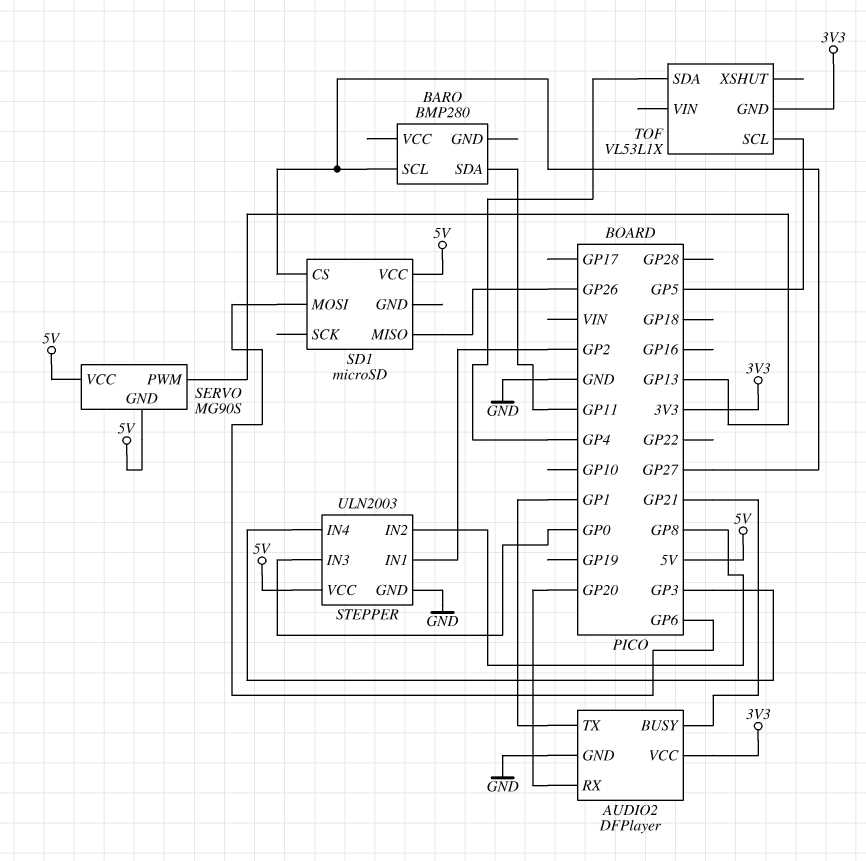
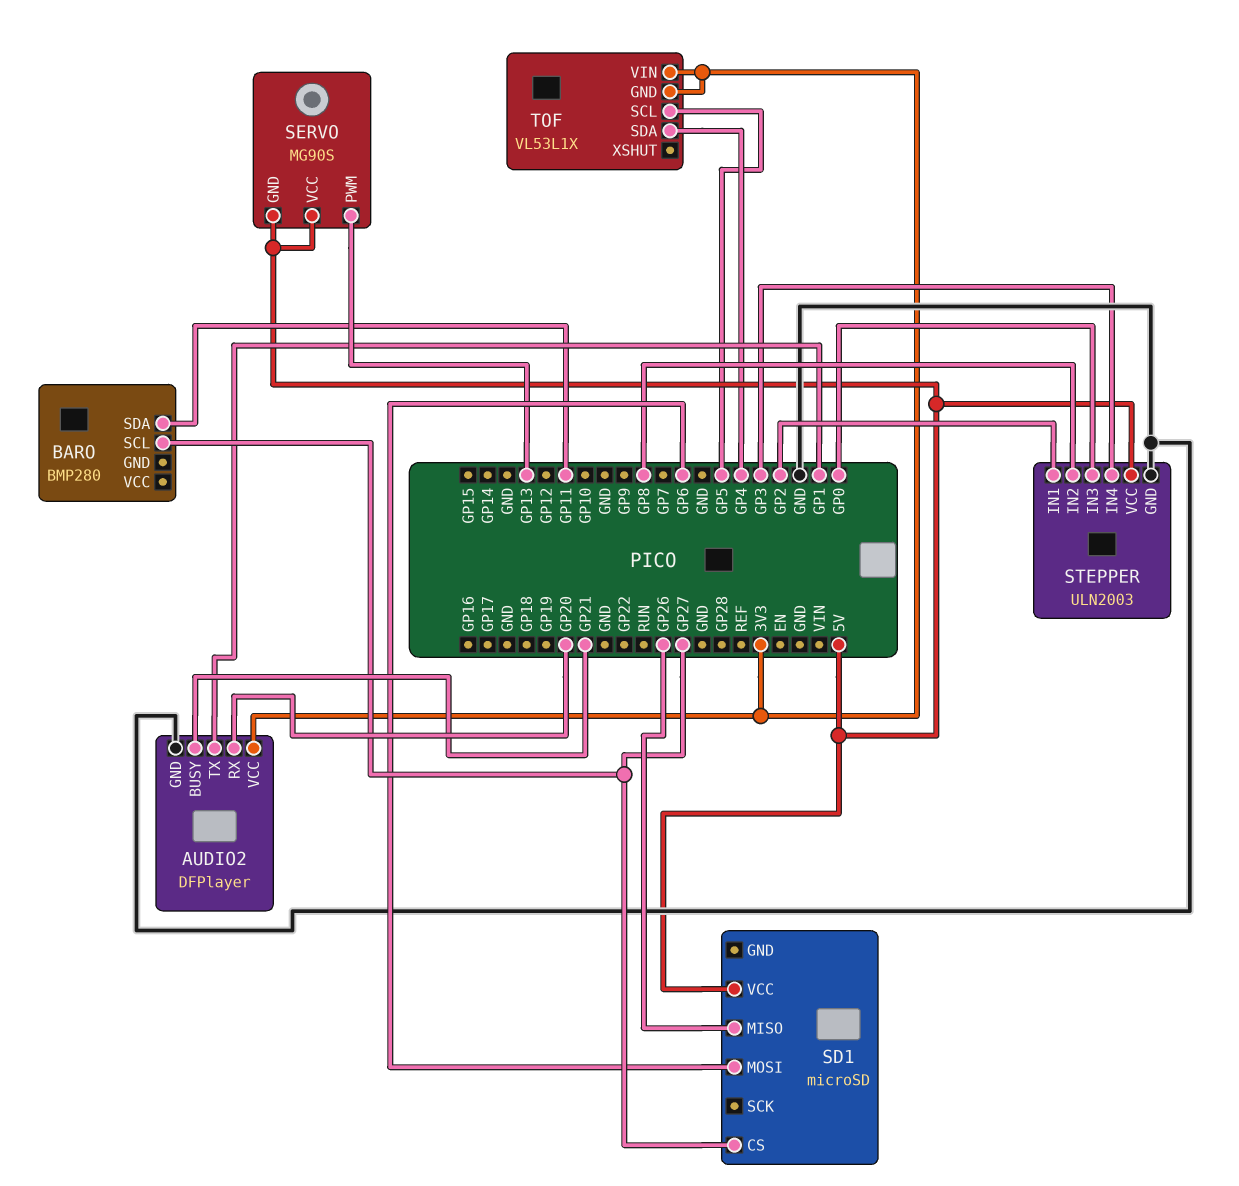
TOF pin VIN: none -> 3V3

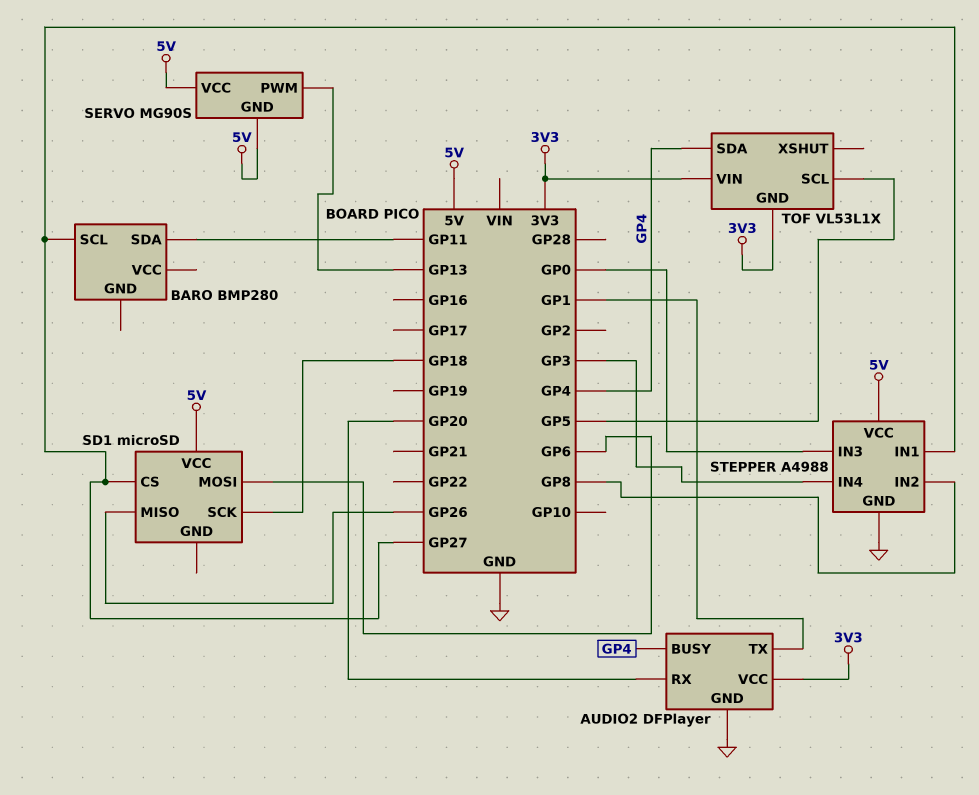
AUDIO2 pin BUSY: GP21 -> GP4
SD1 pin SCK: none -> GP18
STEPPER: ULN2003 -> A4988
STEPPER pin IN1: GP2 -> GP27

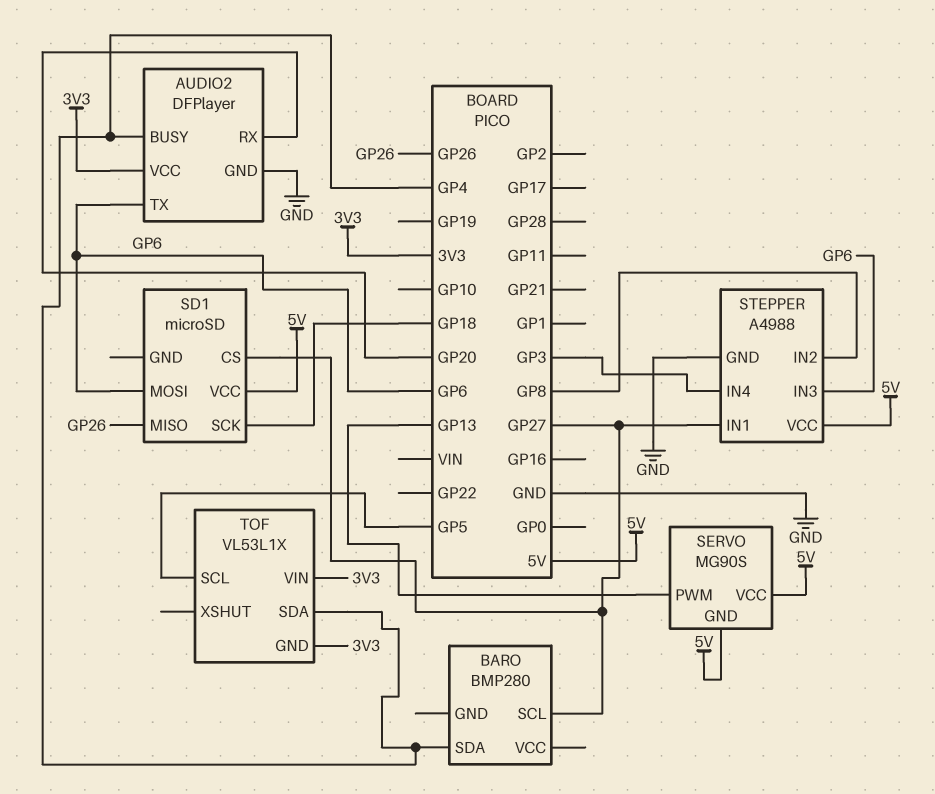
AUDIO2 pin TX: GP1 -> GP6
BARO pin SDA: GP11 -> GP4
STEPPER pin IN3: GP0 -> GP6

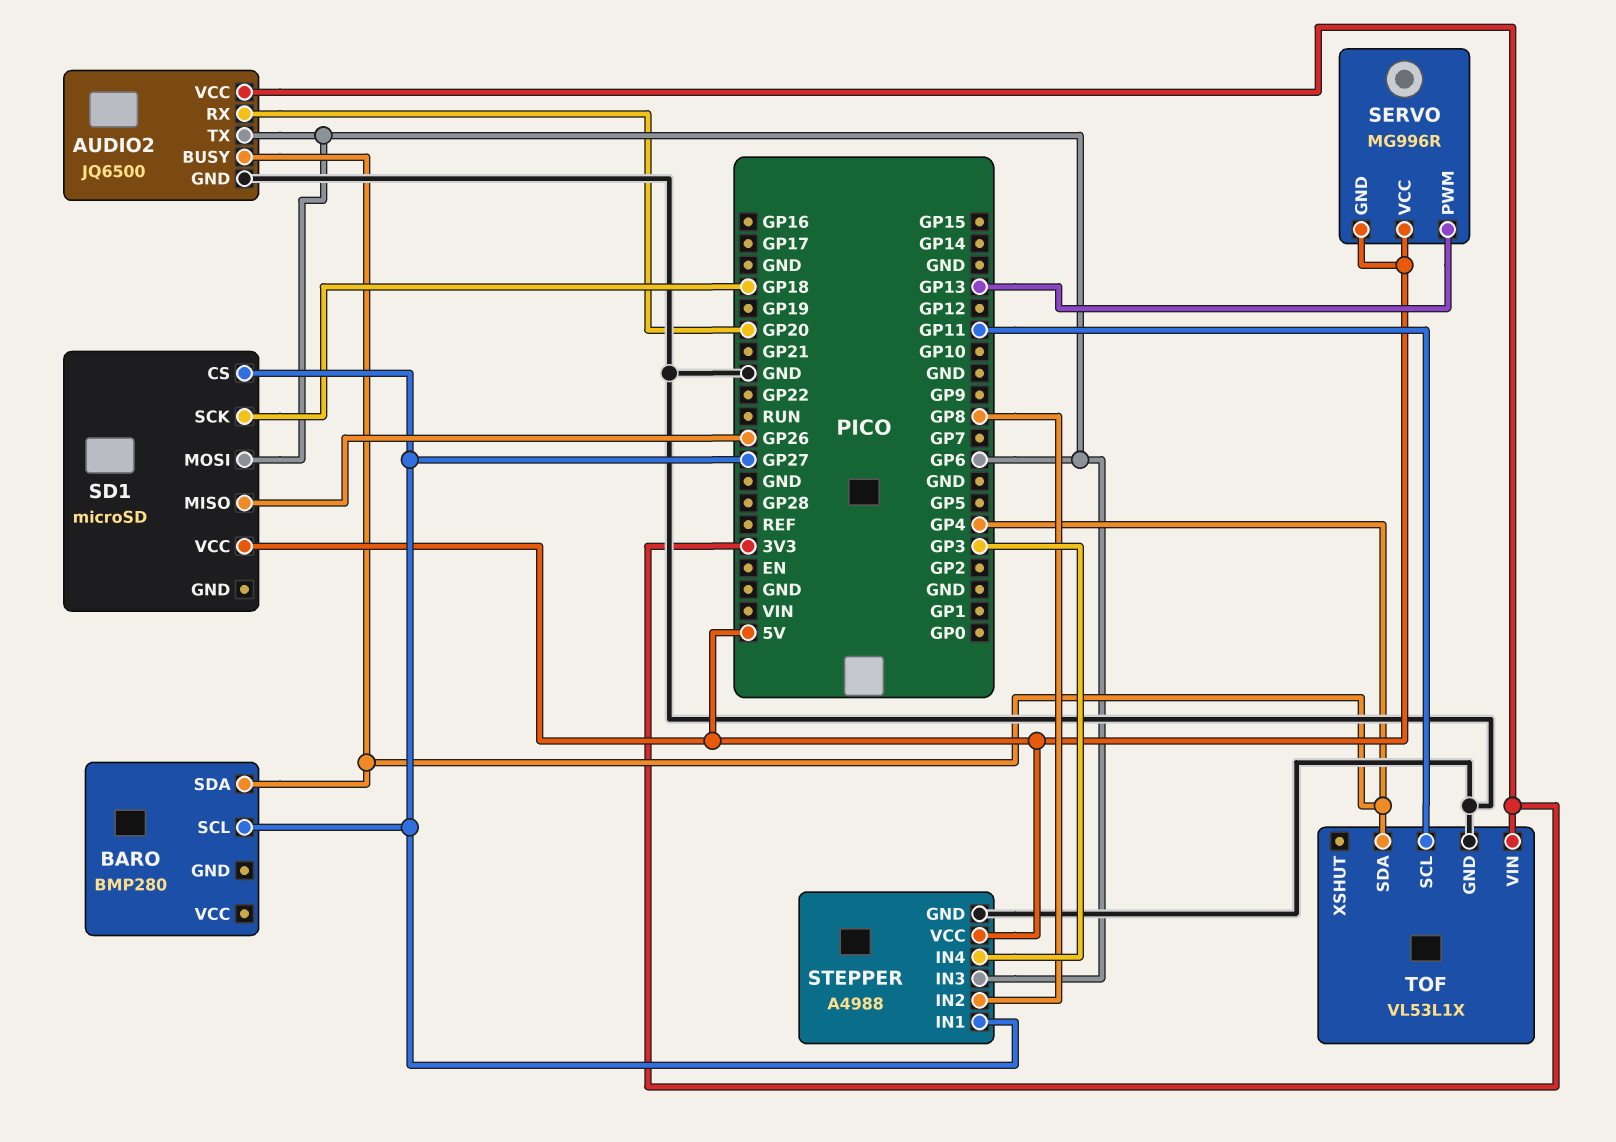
AUDIO2: DFPlayer -> JQ6500
SERVO: MG90S -> MG996R
TOF pin GND: 3V3 -> GND
TOF pin SCL: GP5 -> GP11

